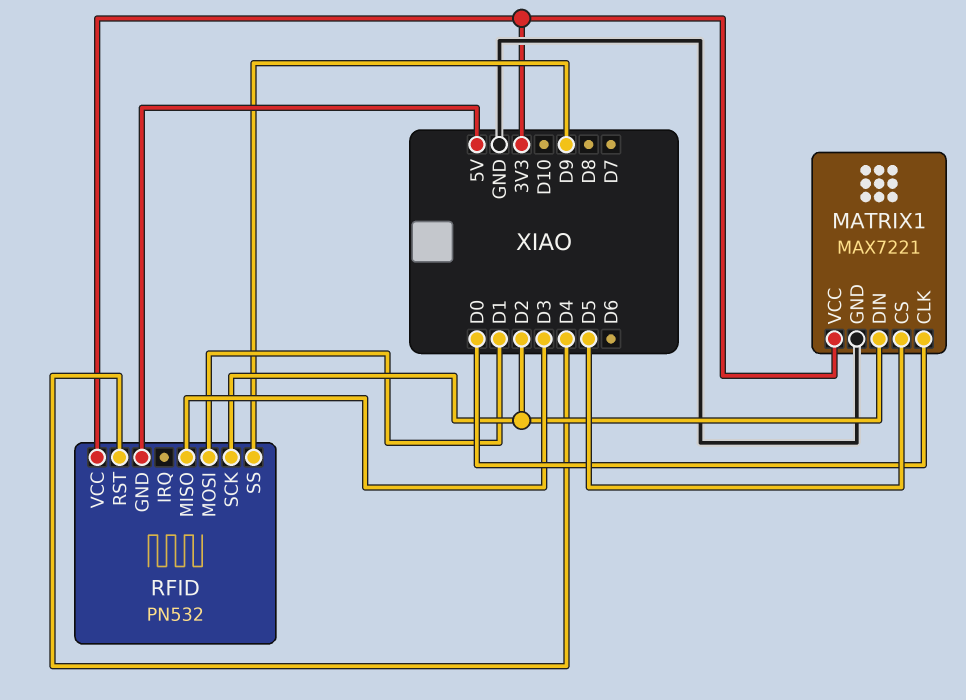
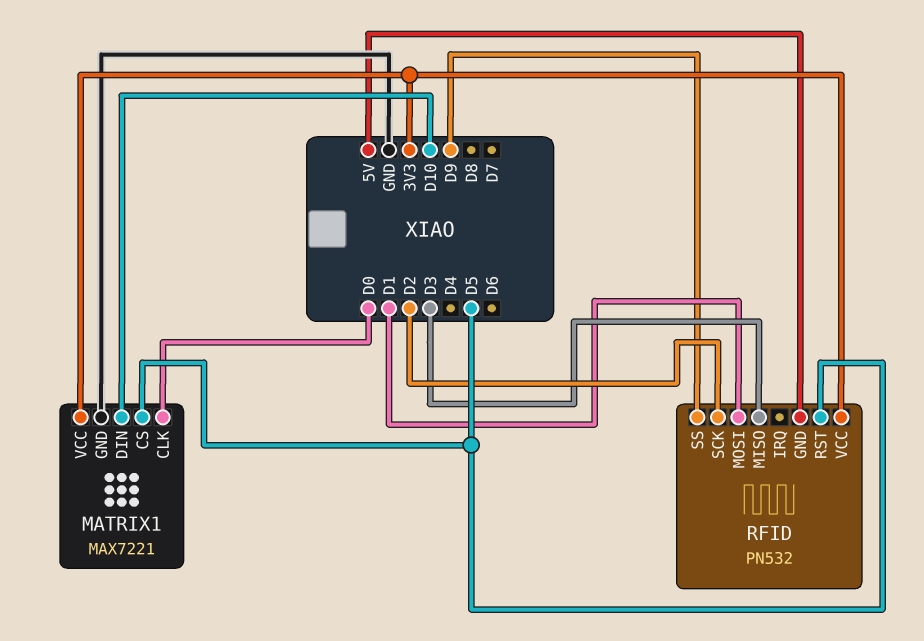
MATRIX1 pin DIN: D2 -> D10
RFID pin RST: D4 -> D5

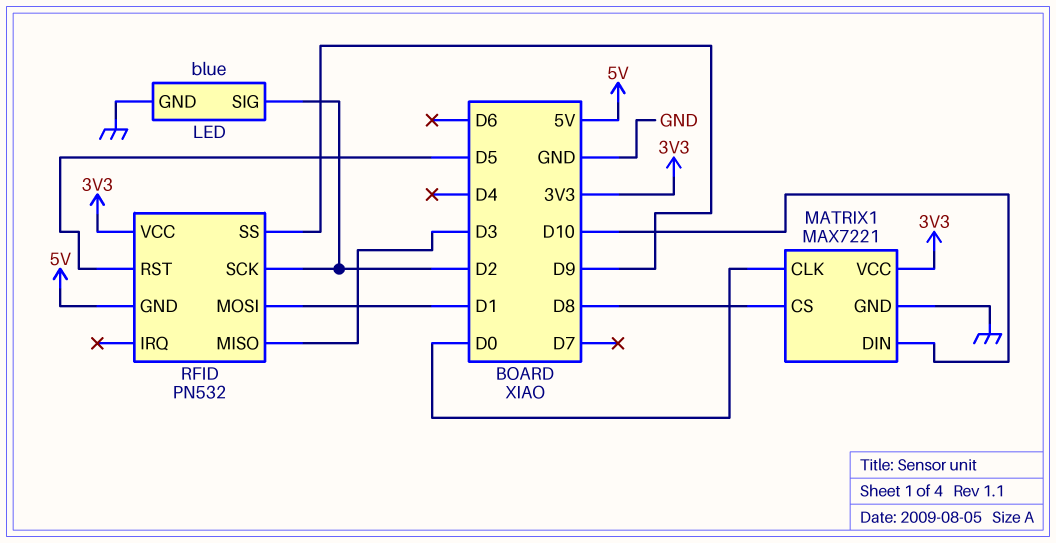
LED: none -> blue
LED pin GND: none -> GND
LED pin SIG: none -> D2
MATRIX1 pin CS: D5 -> D8

